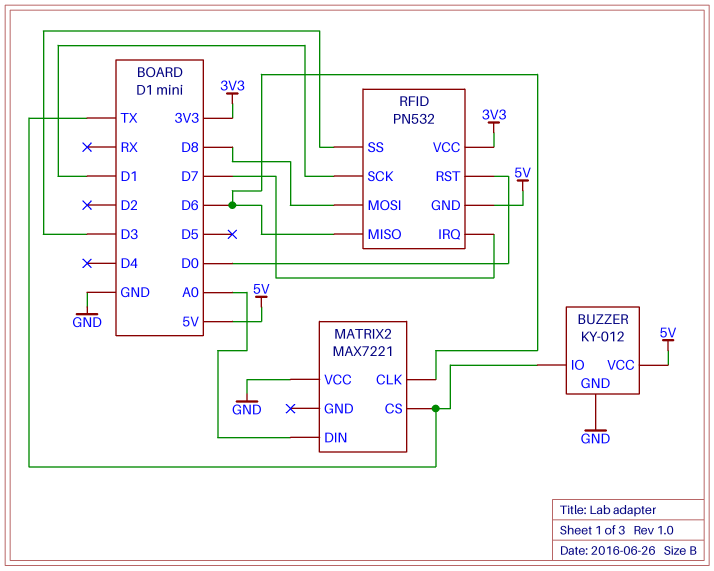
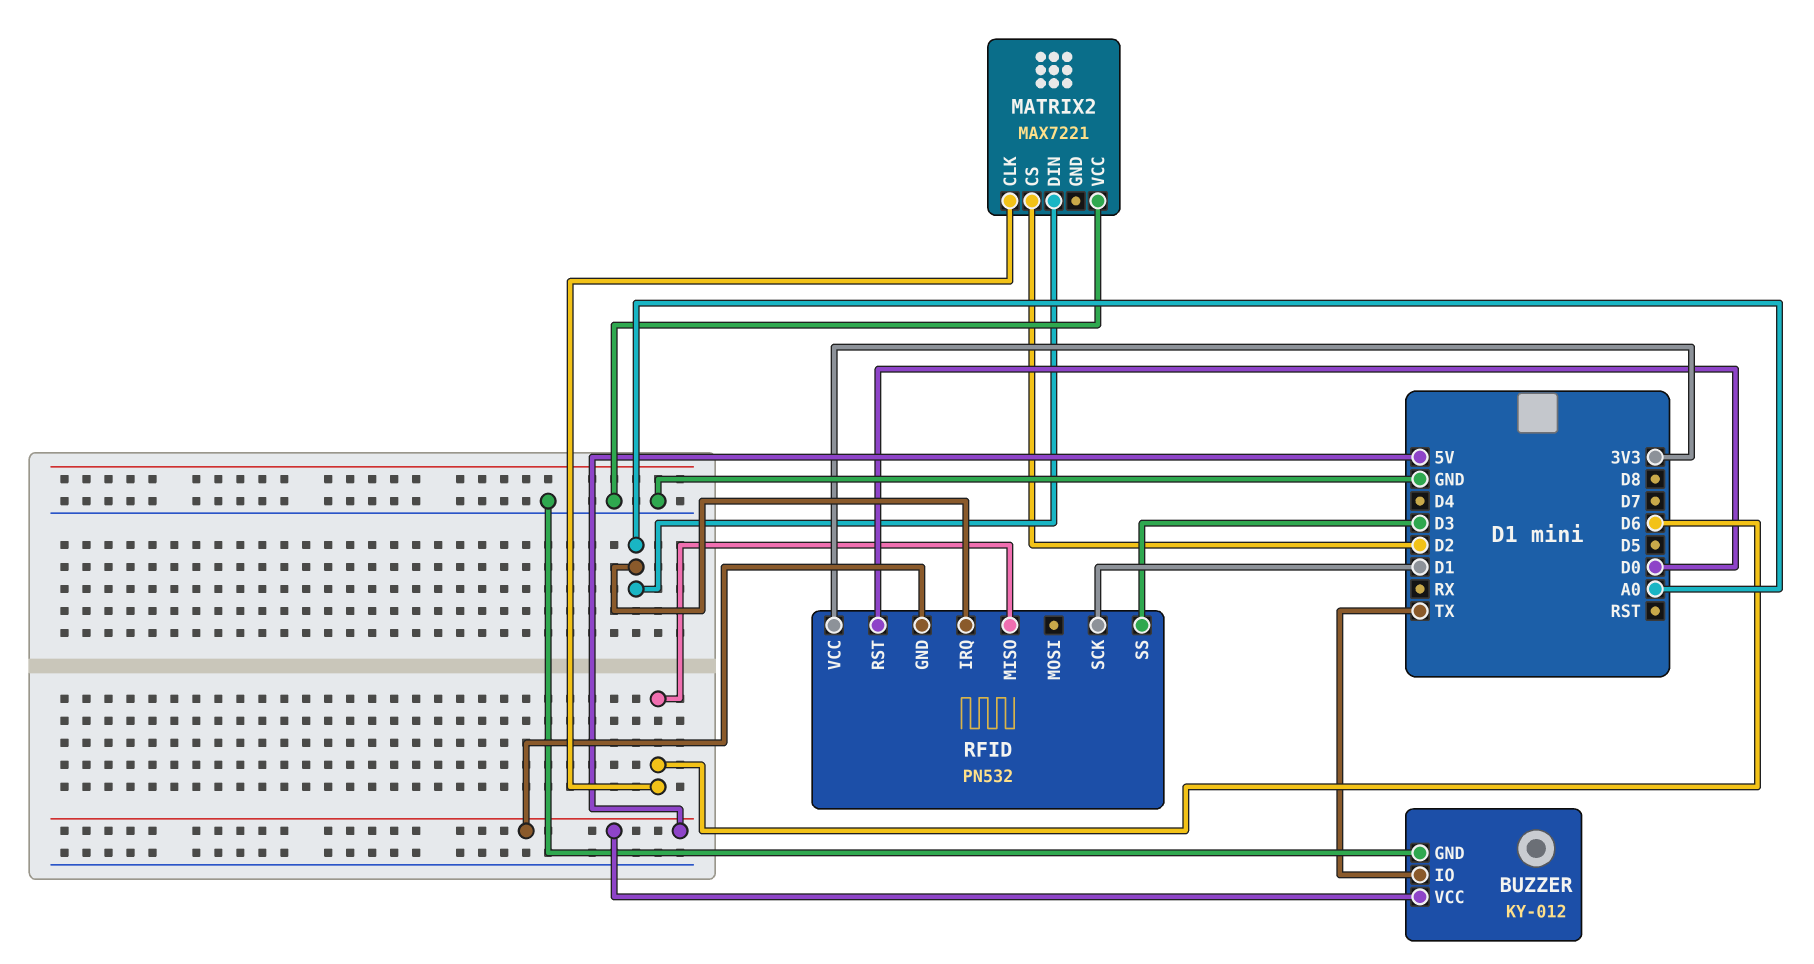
MATRIX2 pin CS: TX -> D2
RFID pin IRQ: D7 -> A0
RFID pin MOSI: D8 -> none

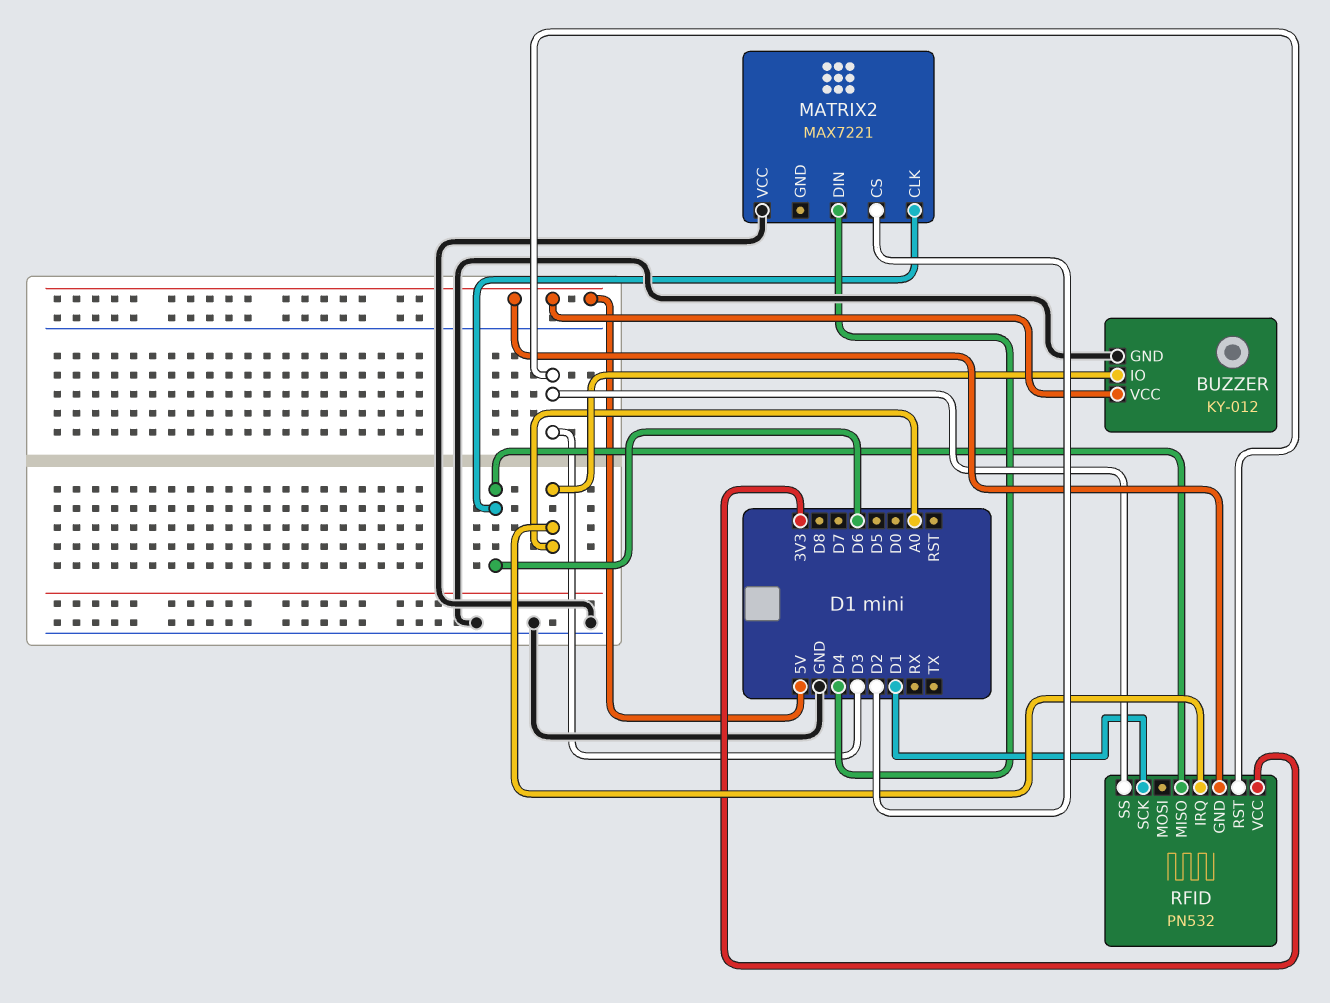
BUZZER pin IO: TX -> A0
MATRIX2 pin DIN: A0 -> D4
RFID pin RST: D0 -> D3

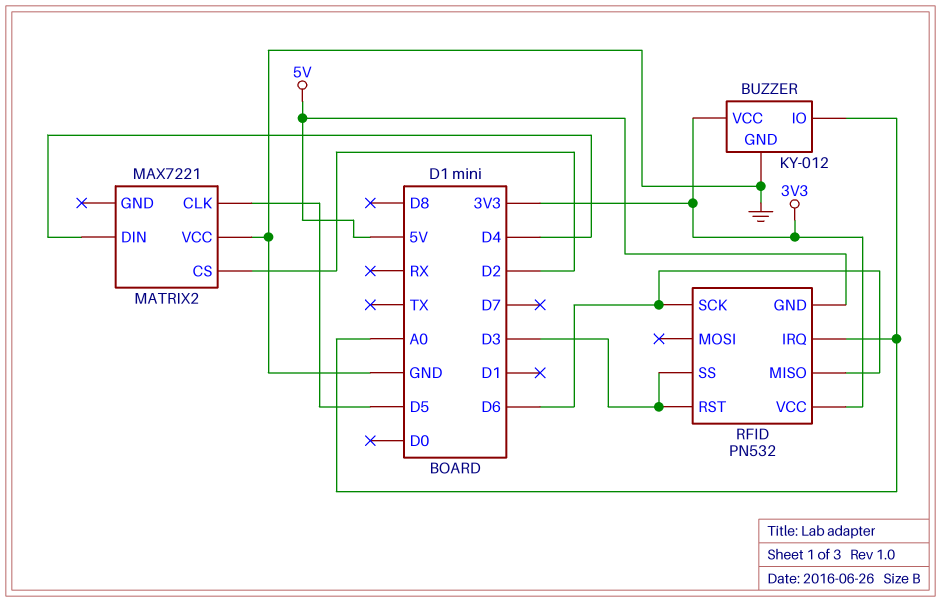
BUZZER pin VCC: 5V -> 3V3
MATRIX2 pin CLK: D6 -> D5
RFID pin SCK: D1 -> D6

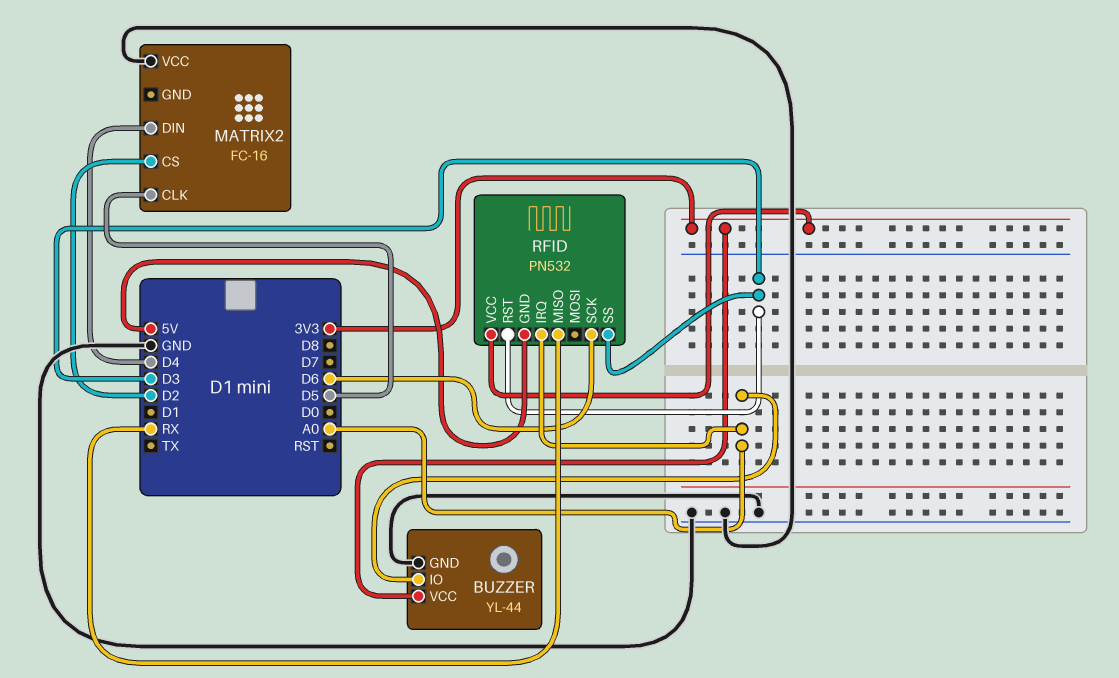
BUZZER: KY-012 -> YL-44
MATRIX2: MAX7221 -> FC-16
RFID pin MISO: D6 -> RX

